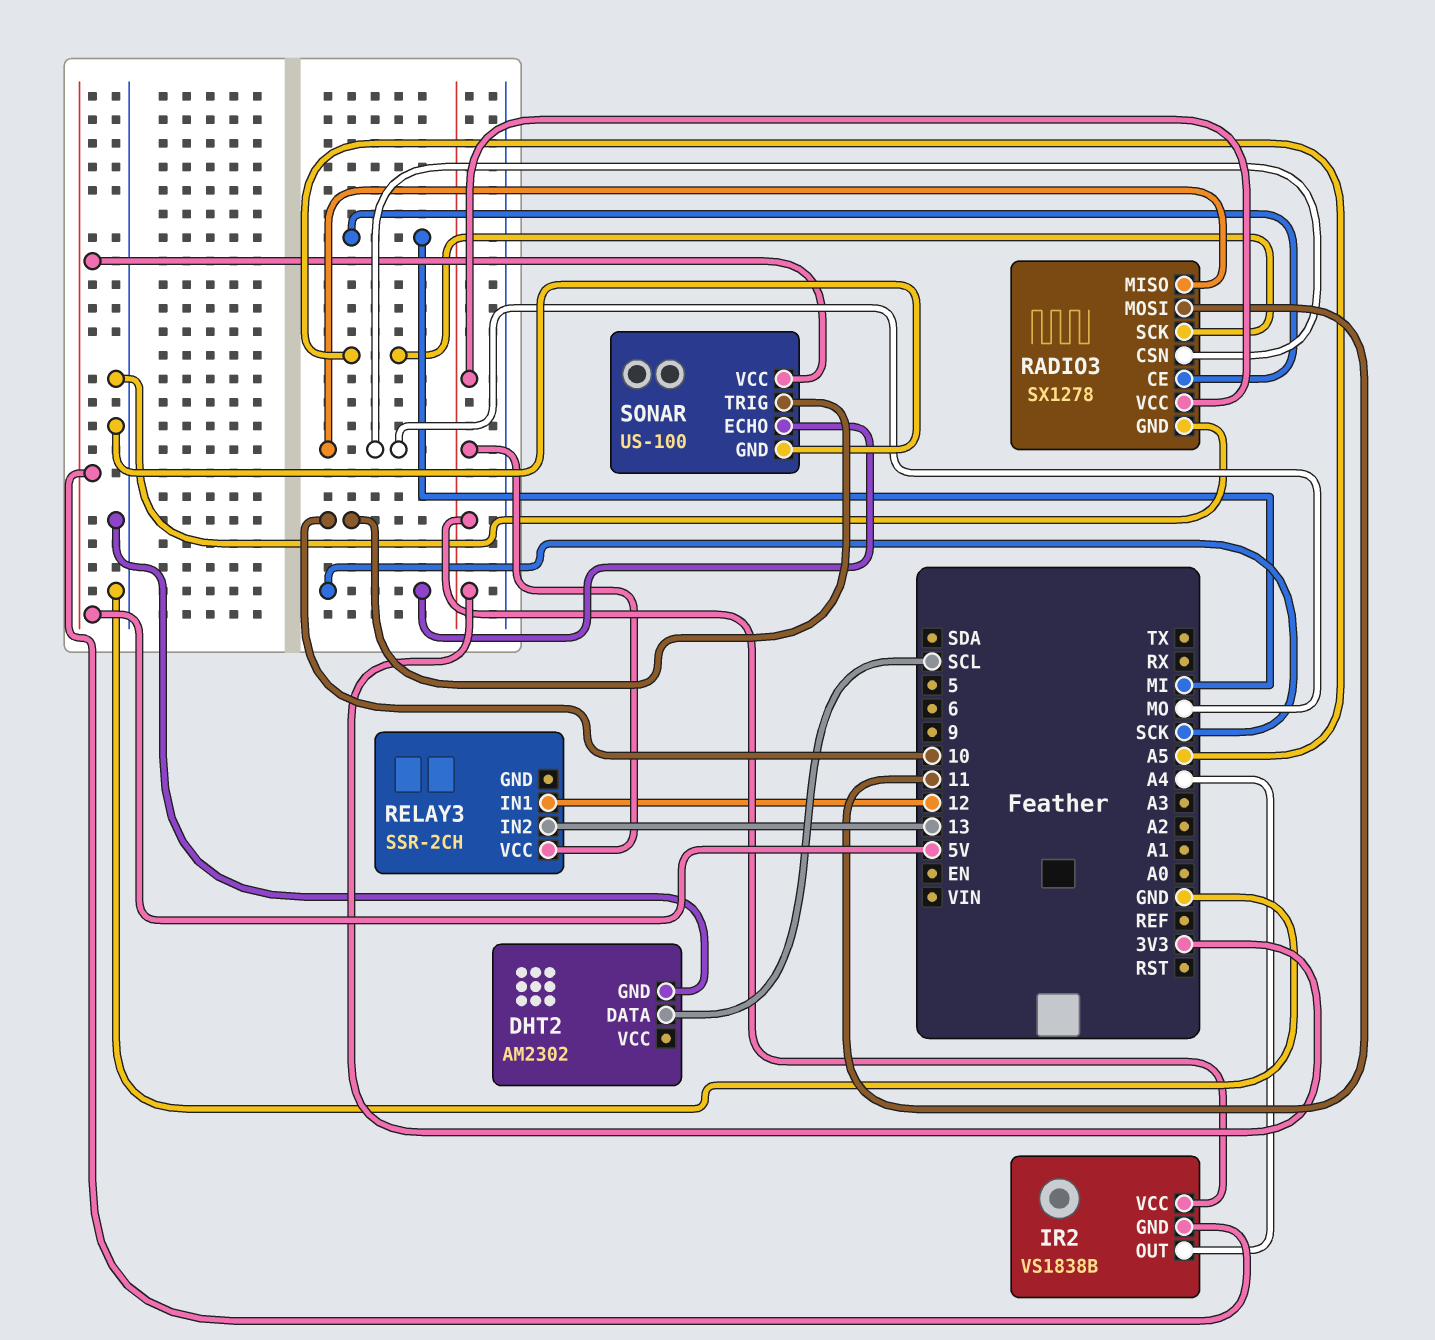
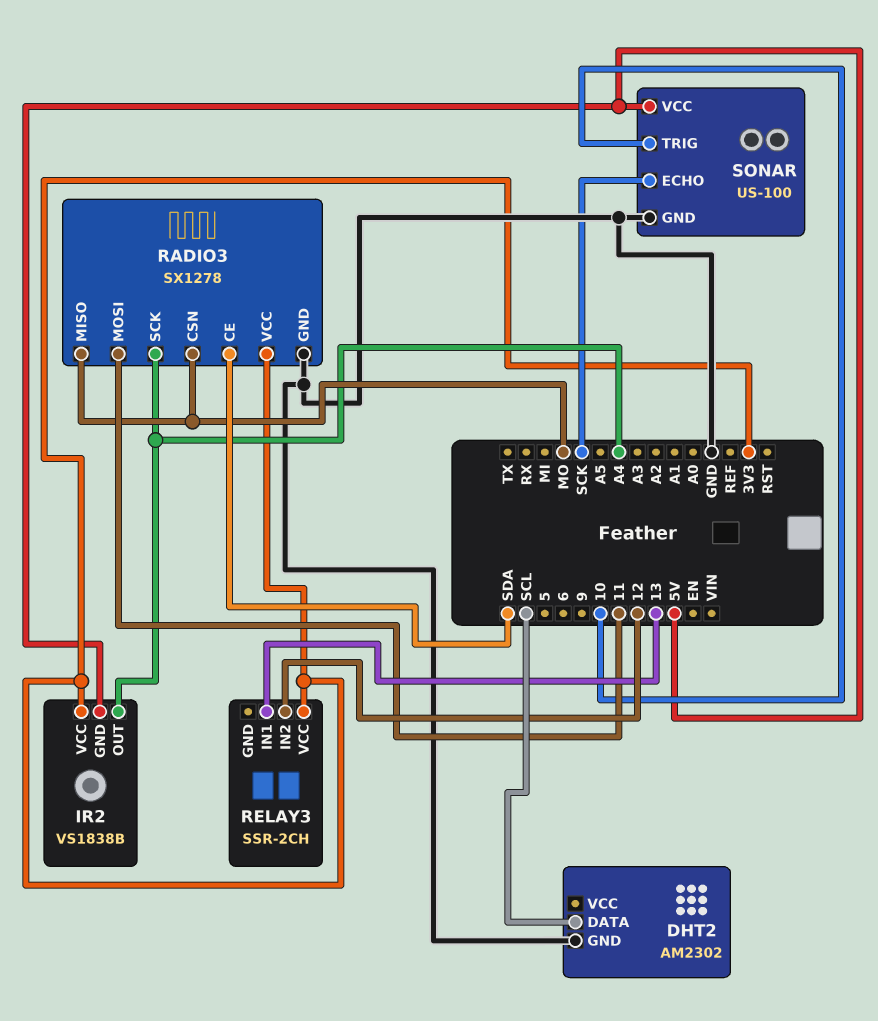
RADIO3 pin CE: MI -> SDA
RADIO3 pin SCK: A5 -> A4
RELAY3 pin IN1: 12 -> 13
RELAY3 pin IN2: 13 -> 12

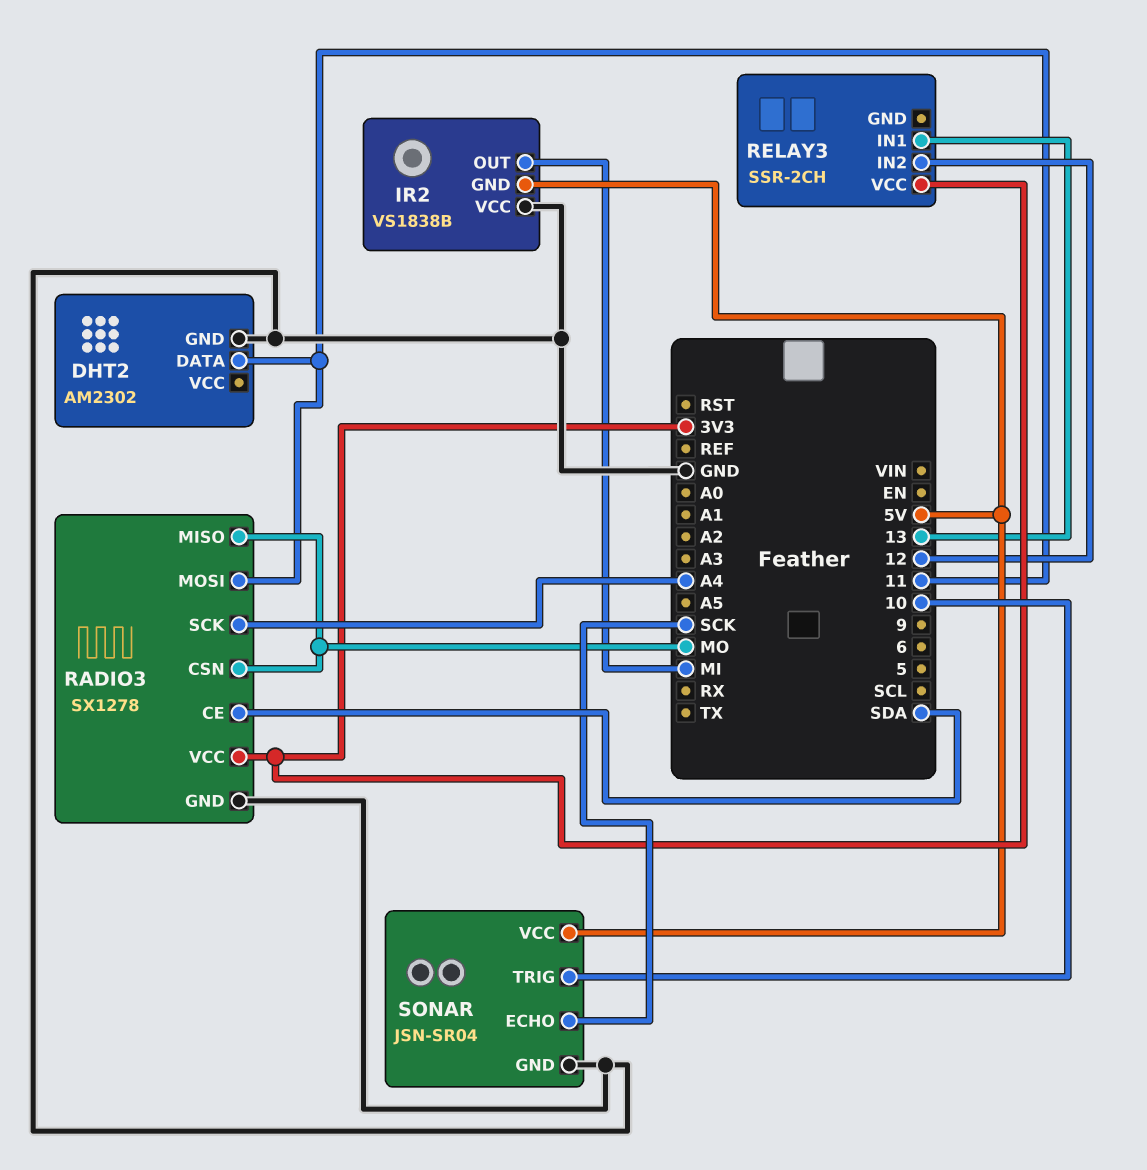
DHT2 pin DATA: SCL -> 11
IR2 pin OUT: A4 -> MI
IR2 pin VCC: 3V3 -> GND
SONAR: US-100 -> JSN-SR04

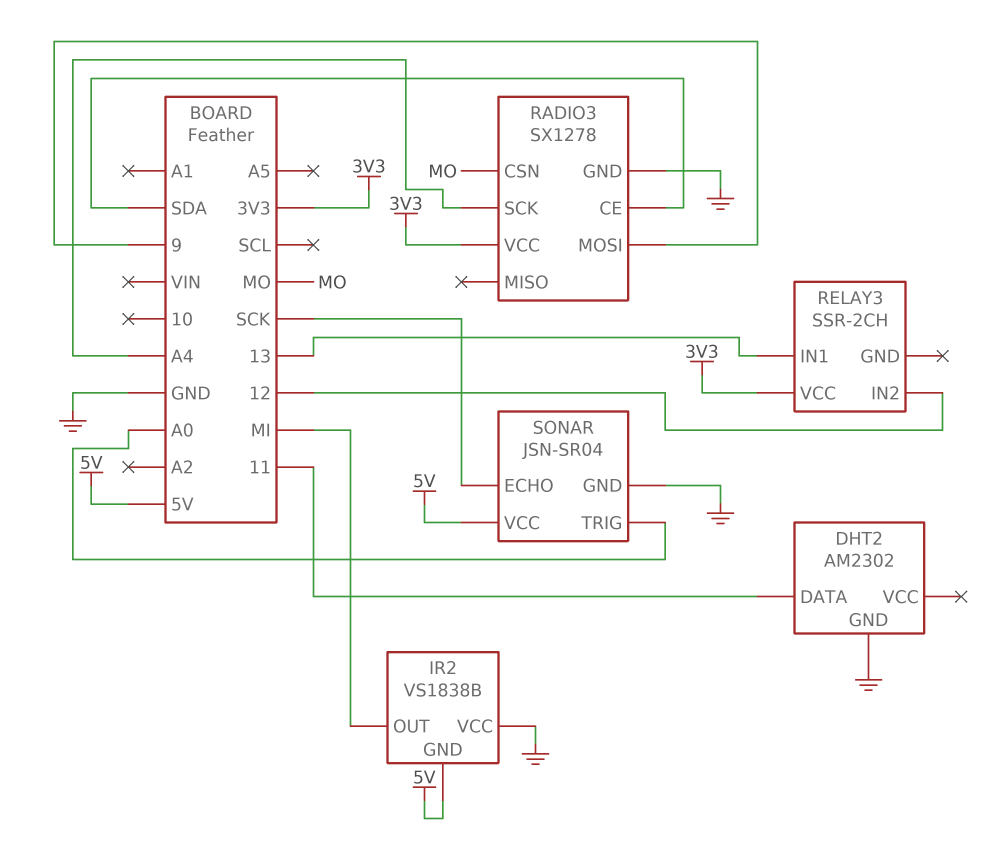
RADIO3 pin MISO: MO -> none
RADIO3 pin MOSI: 11 -> 9
SONAR pin TRIG: 10 -> A0

